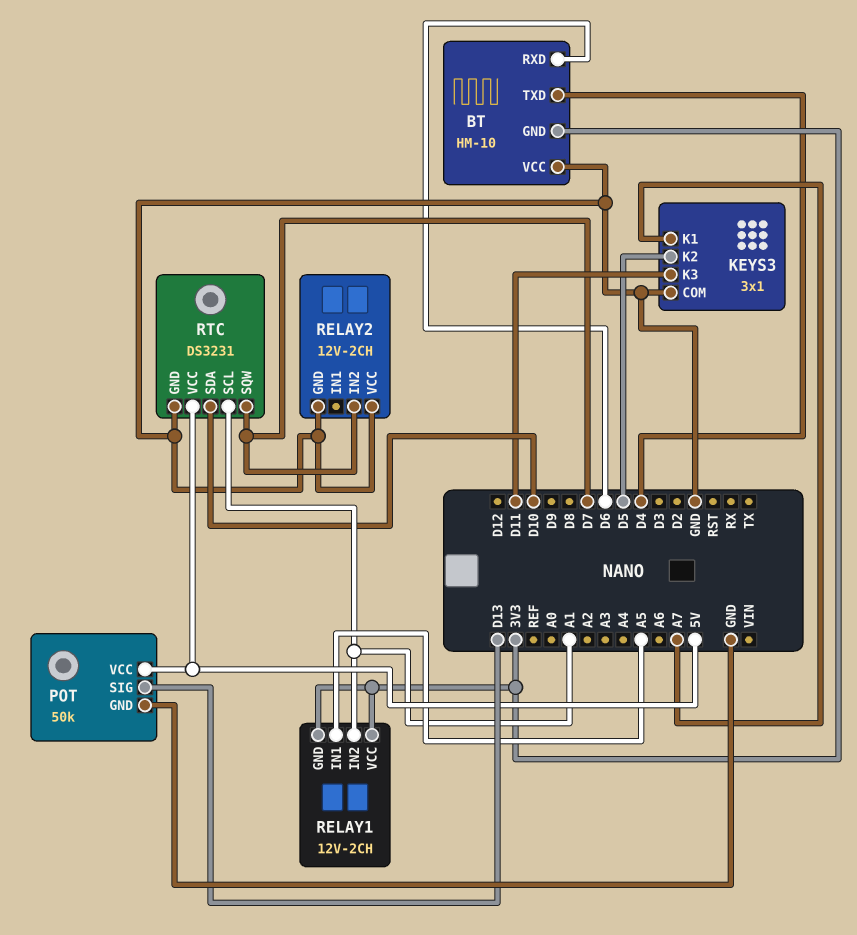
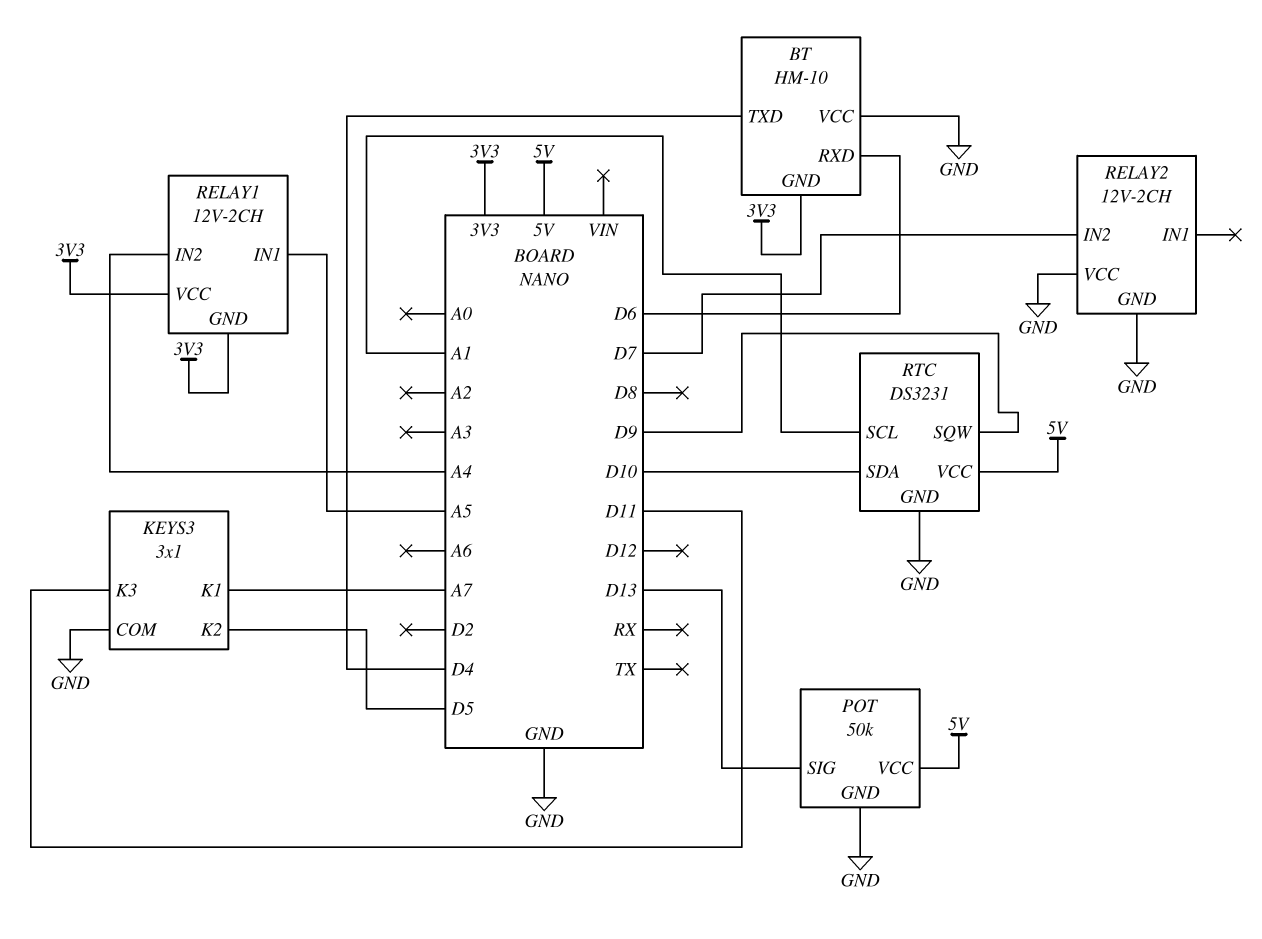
RELAY1 pin IN2: A1 -> A4
RTC pin SQW: D7 -> D9

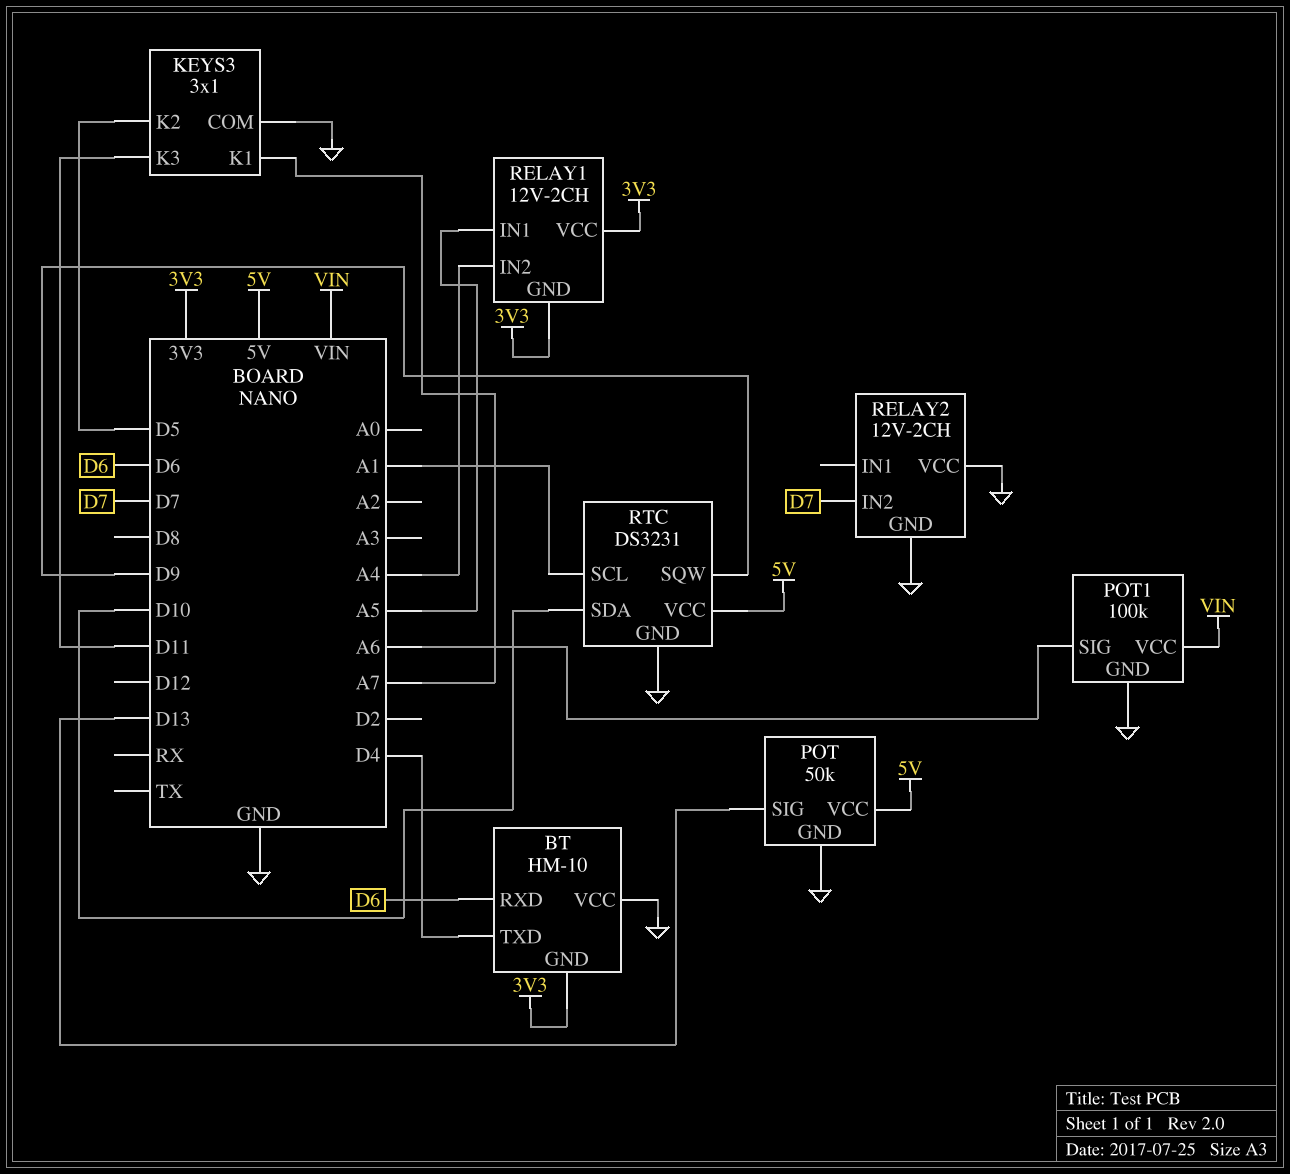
POT1: none -> 100k
POT1 pin GND: none -> GND
POT1 pin SIG: none -> A6
POT1 pin VCC: none -> VIN

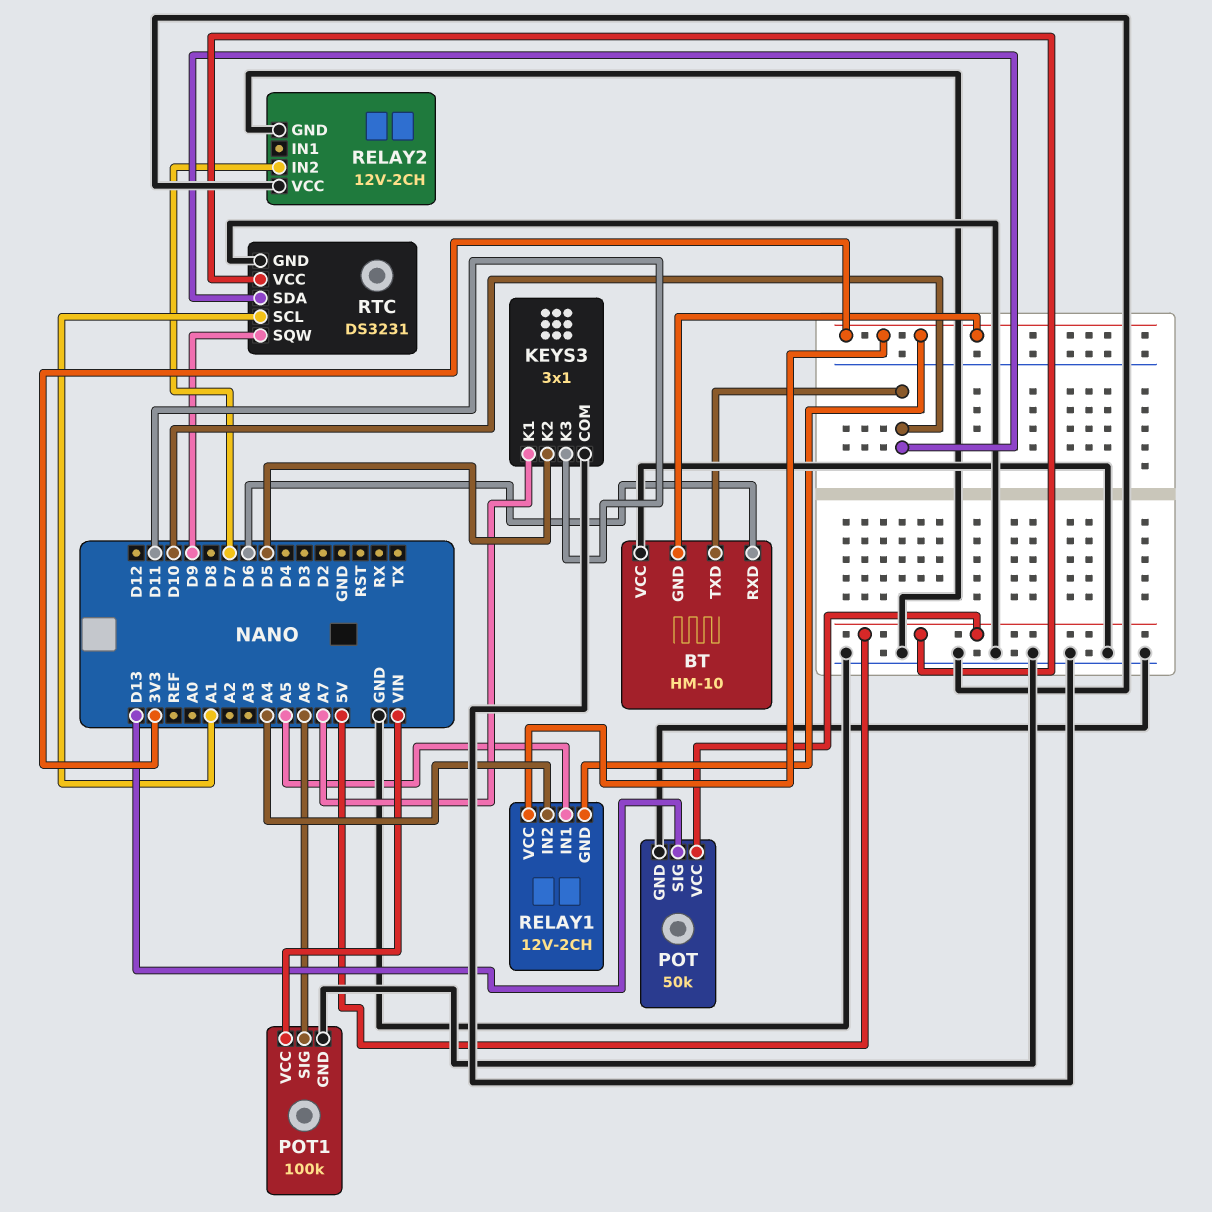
BT pin TXD: D4 -> D10

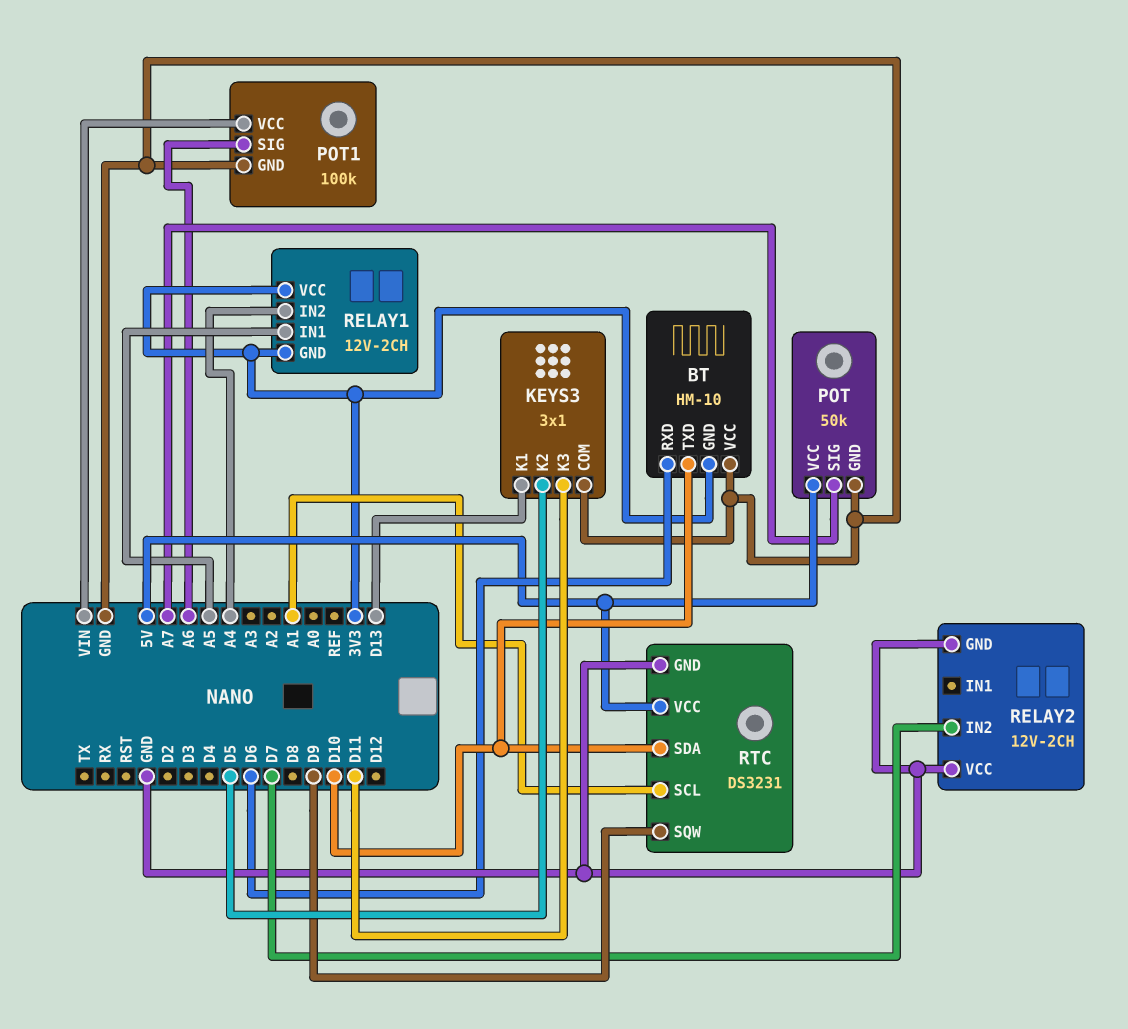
KEYS3 pin K1: A7 -> D13
POT pin SIG: D13 -> A7

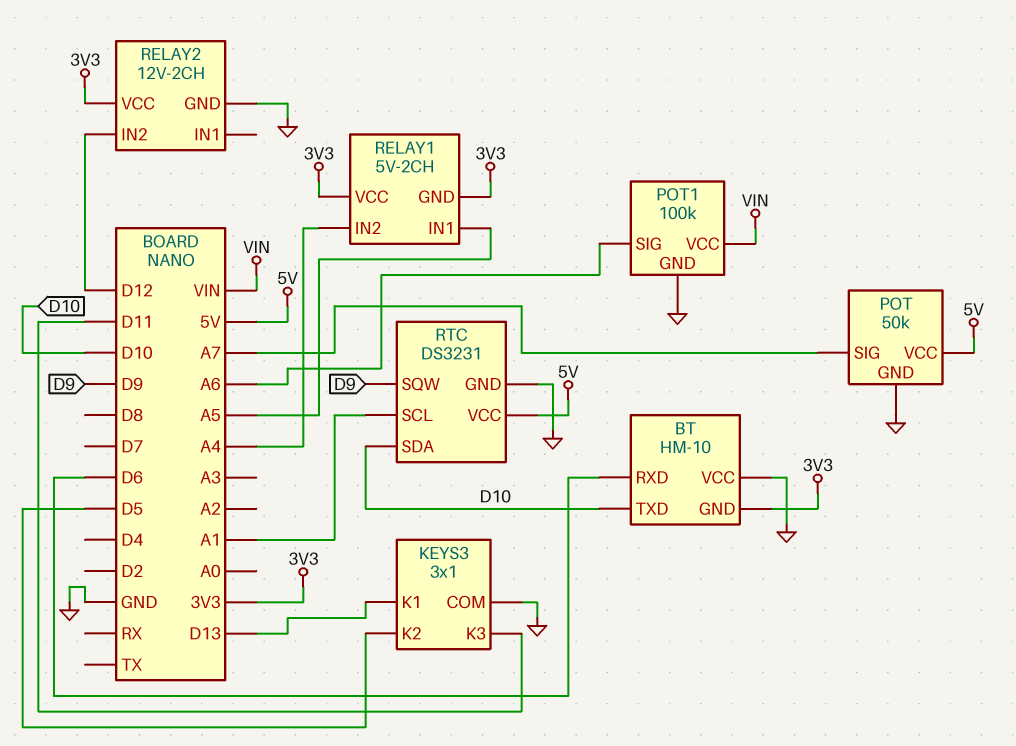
RELAY1: 12V-2CH -> 5V-2CH
RELAY2 pin IN2: D7 -> D12
RELAY2 pin VCC: GND -> 3V3

